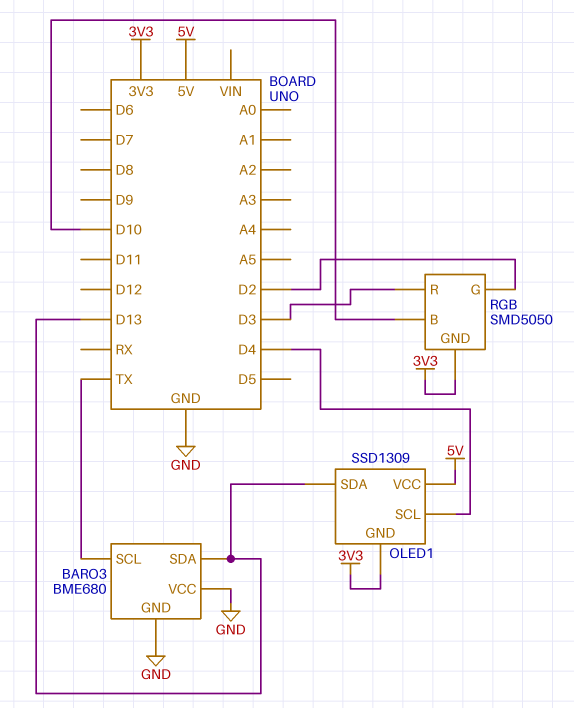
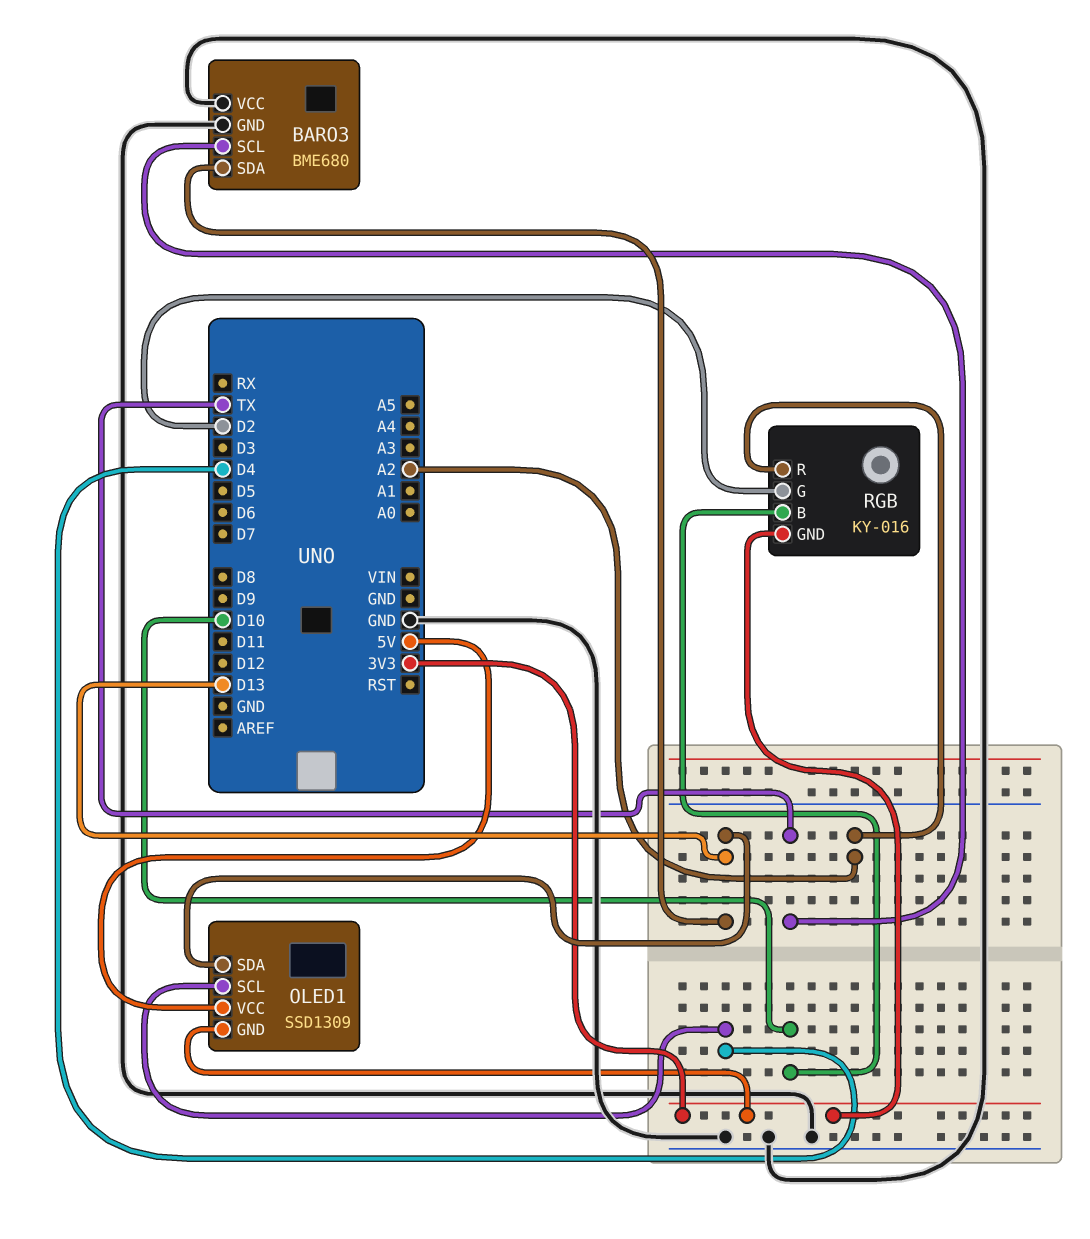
RGB: SMD5050 -> KY-016
RGB pin R: D3 -> A2

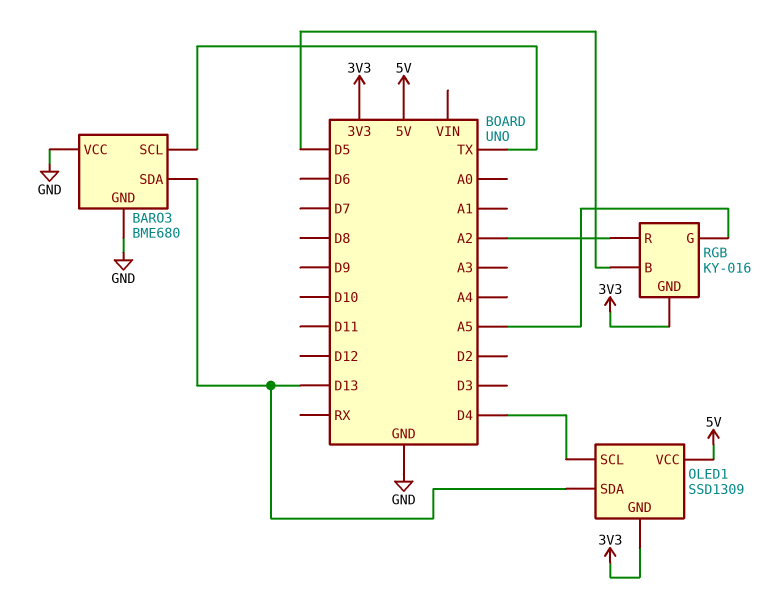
RGB pin B: D10 -> D5
RGB pin G: D2 -> A5

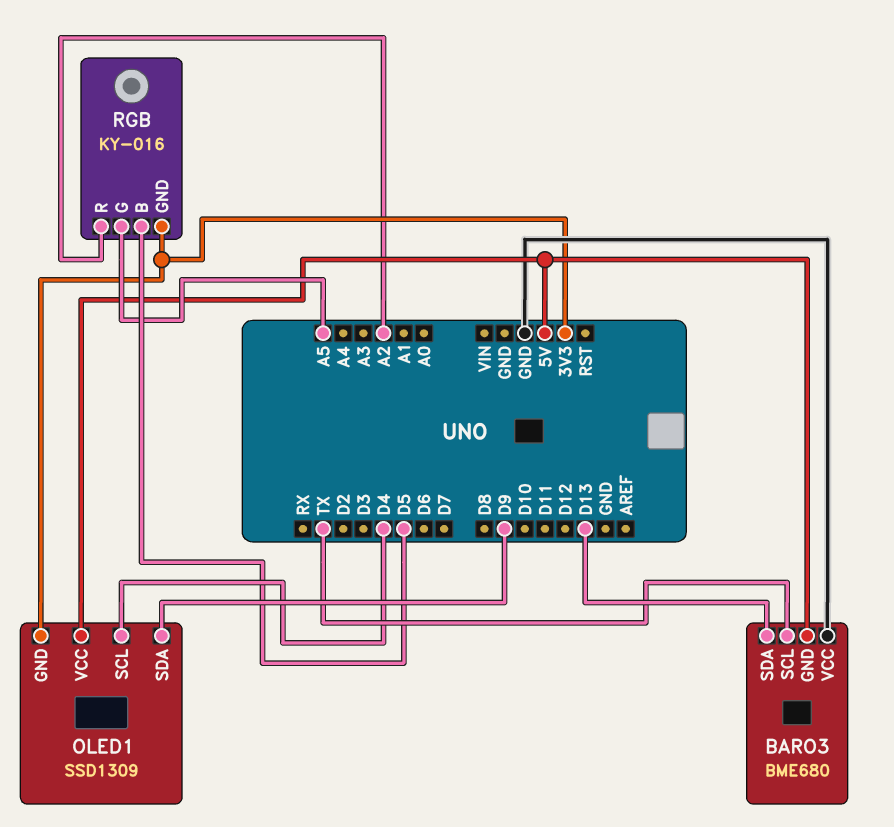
BARO3 pin GND: GND -> 5V
OLED1 pin SDA: D13 -> D9

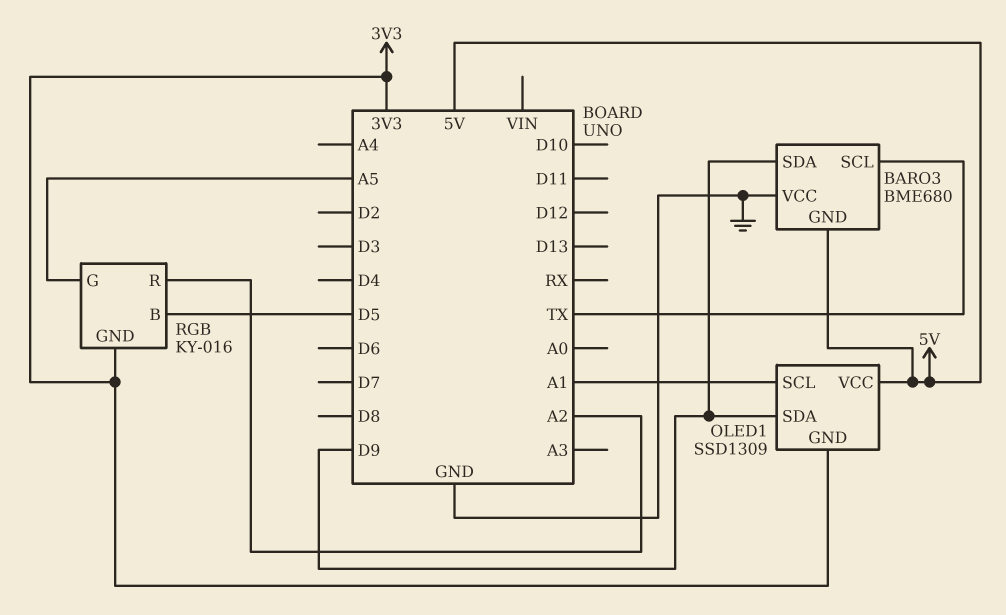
BARO3 pin SDA: D13 -> D9
OLED1 pin SCL: D4 -> A1

